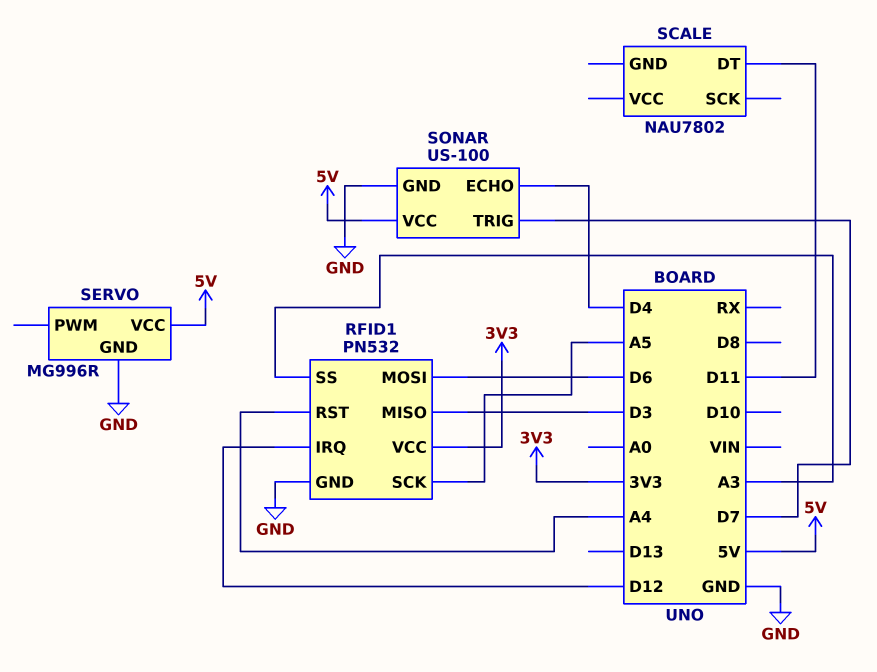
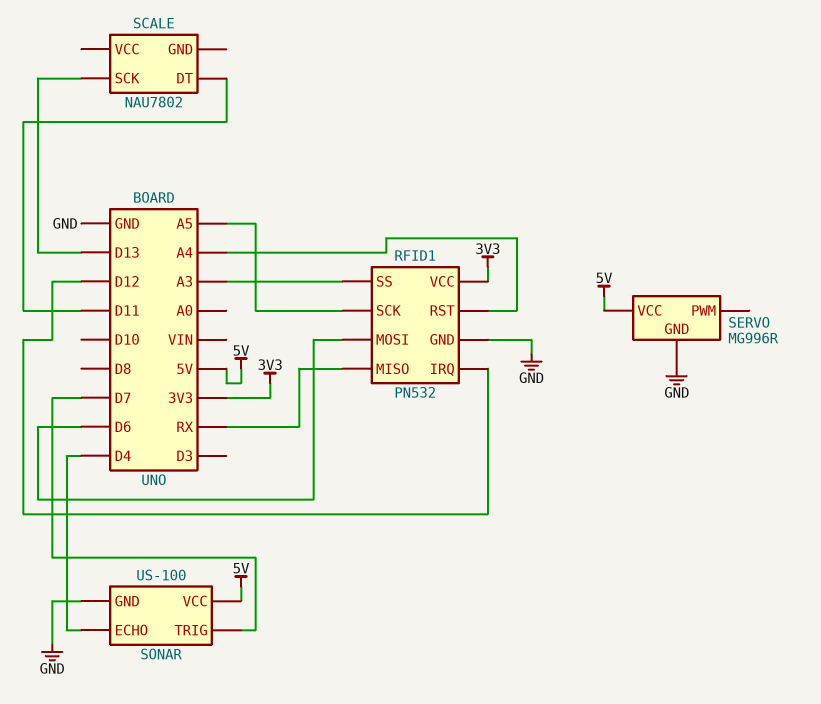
RFID1 pin MISO: D3 -> RX
SCALE pin SCK: none -> D13

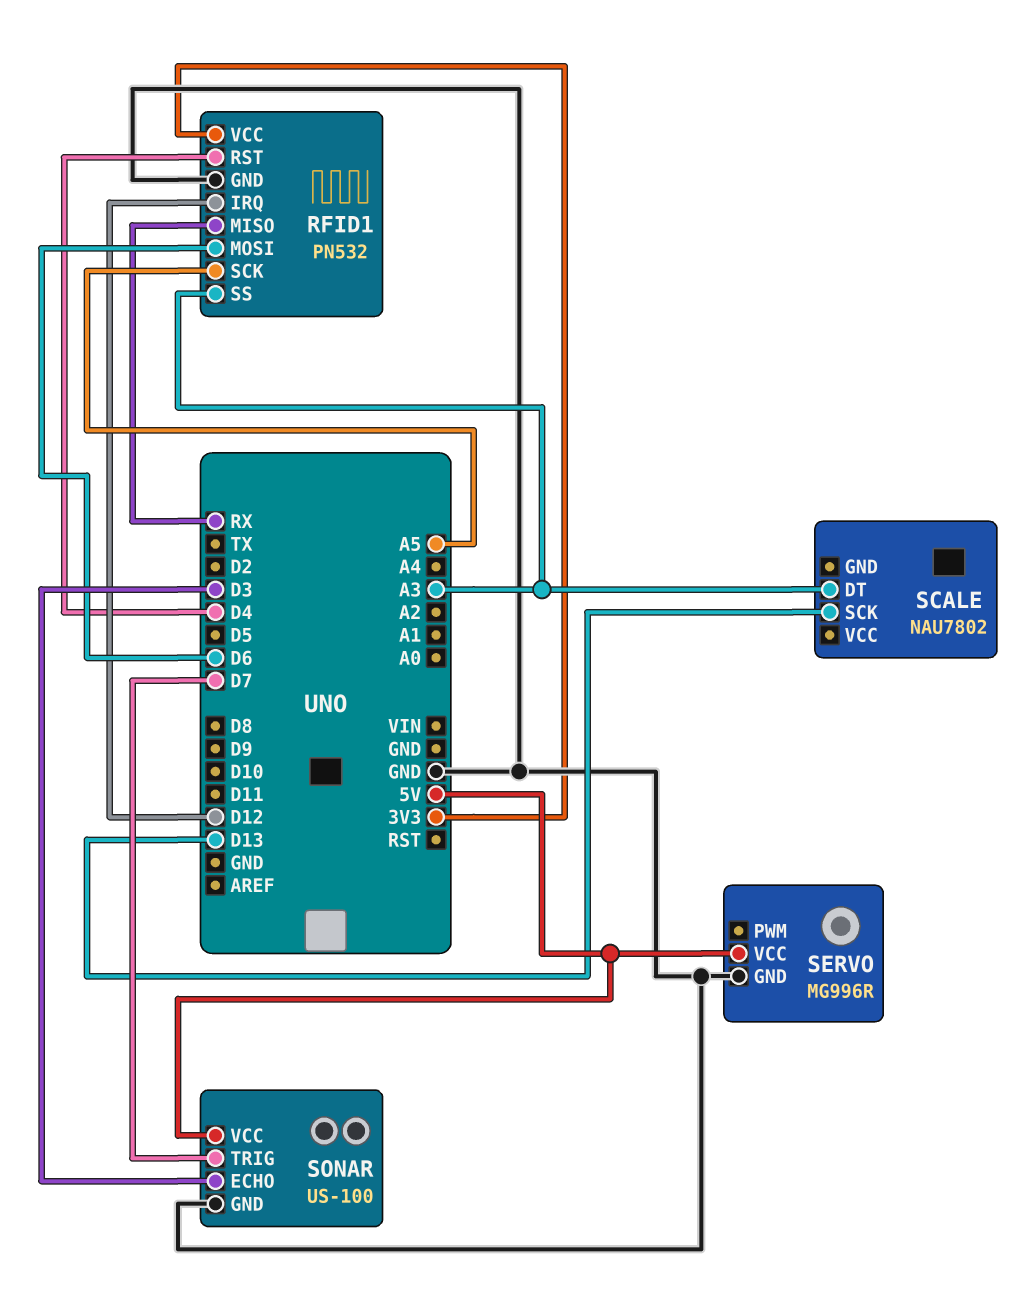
RFID1 pin RST: A4 -> D4
SCALE pin DT: D11 -> A3
SONAR pin ECHO: D4 -> D3

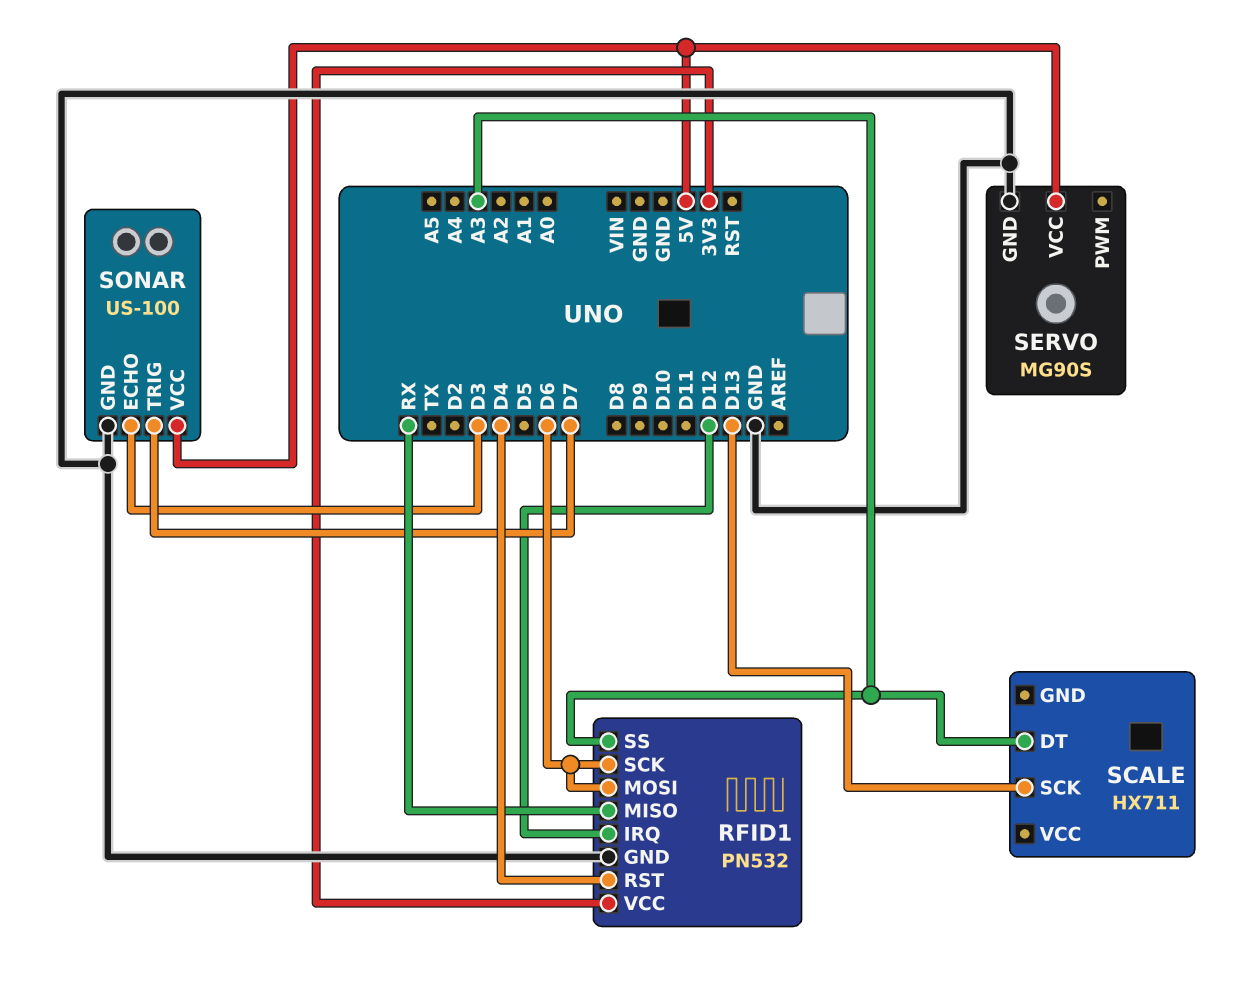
RFID1 pin SCK: A5 -> D6
SCALE: NAU7802 -> HX711
SERVO: MG996R -> MG90S

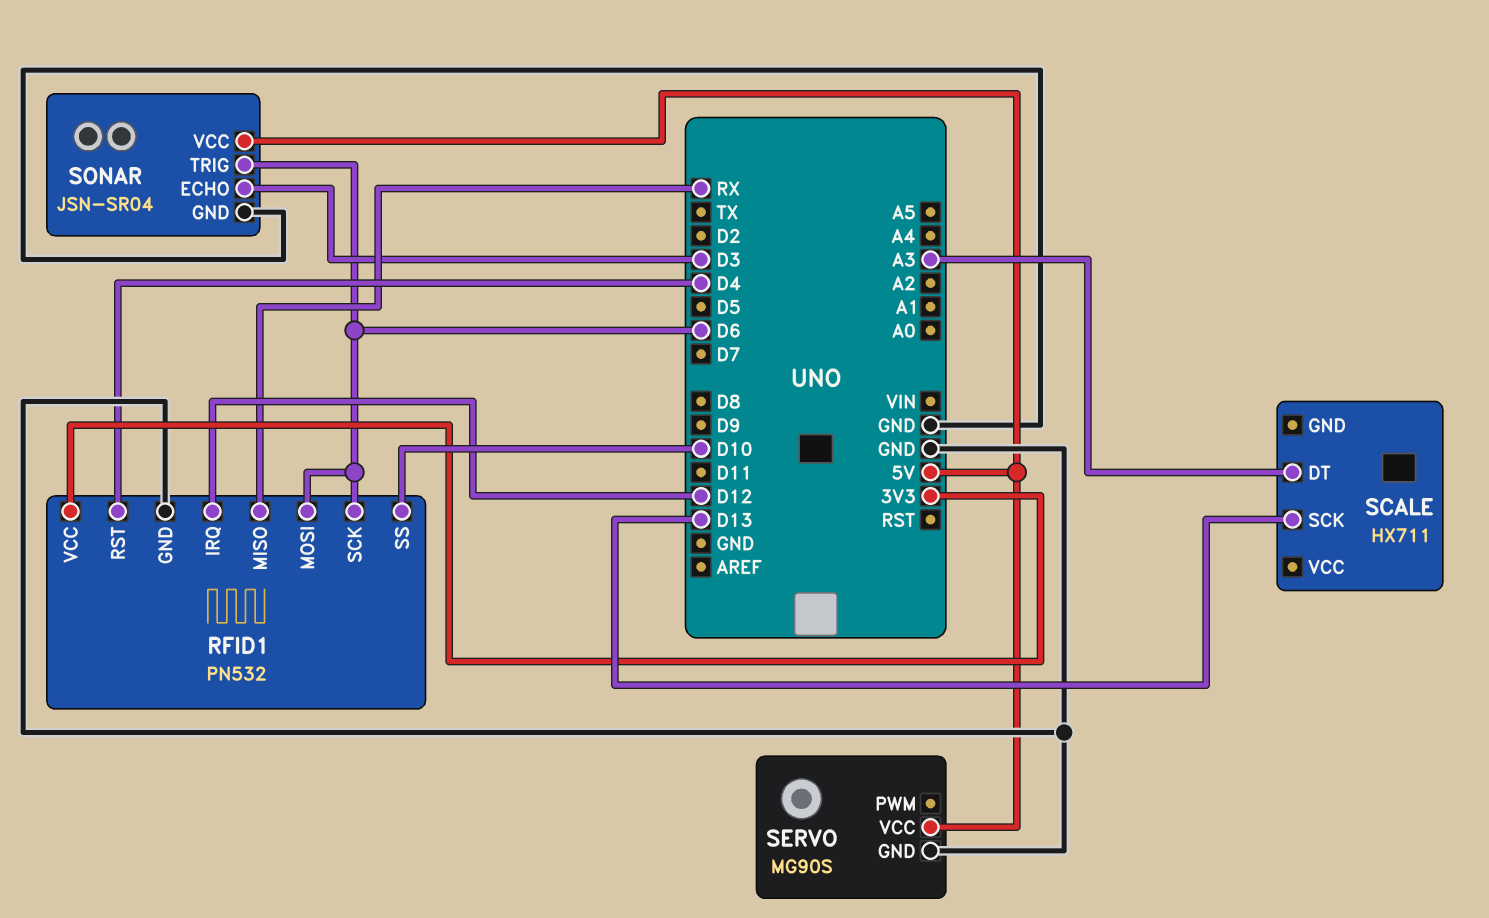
RFID1 pin SS: A3 -> D10
SONAR: US-100 -> JSN-SR04
SONAR pin TRIG: D7 -> D6

